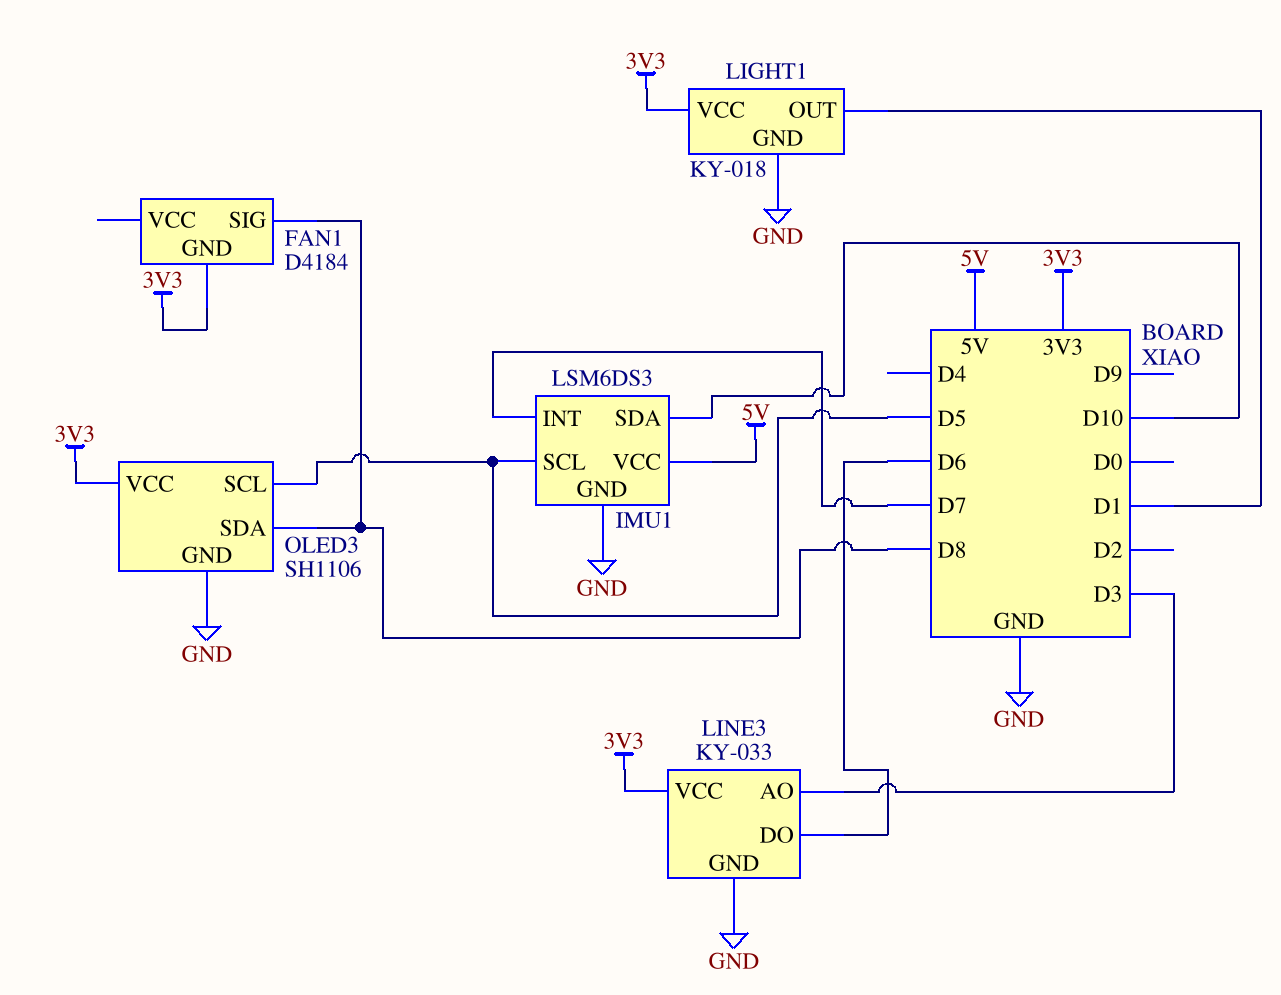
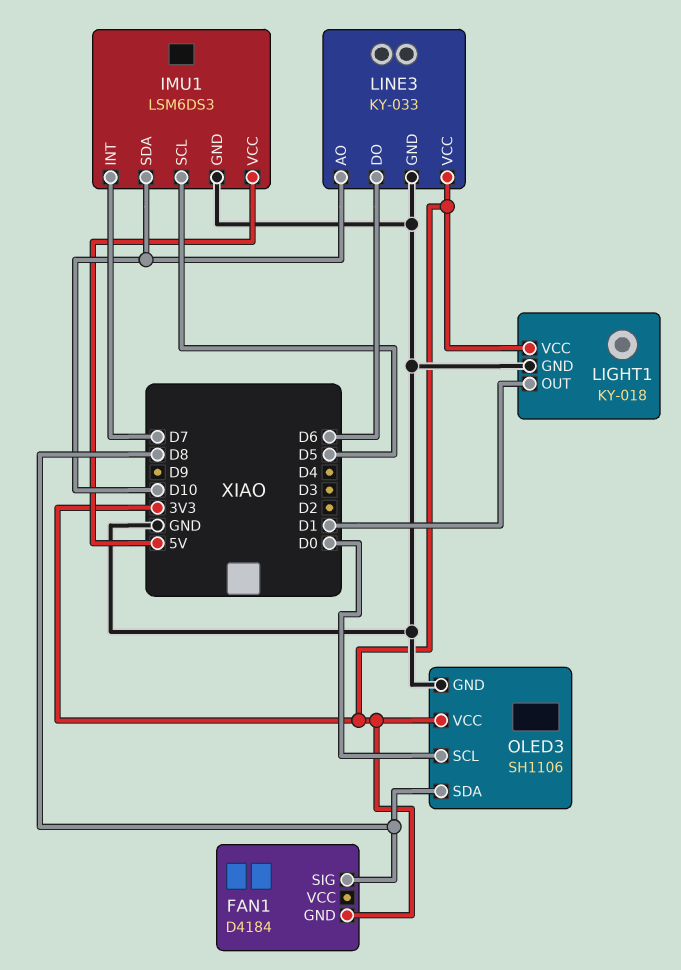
LINE3 pin AO: D3 -> D10
OLED3 pin SCL: D5 -> D0

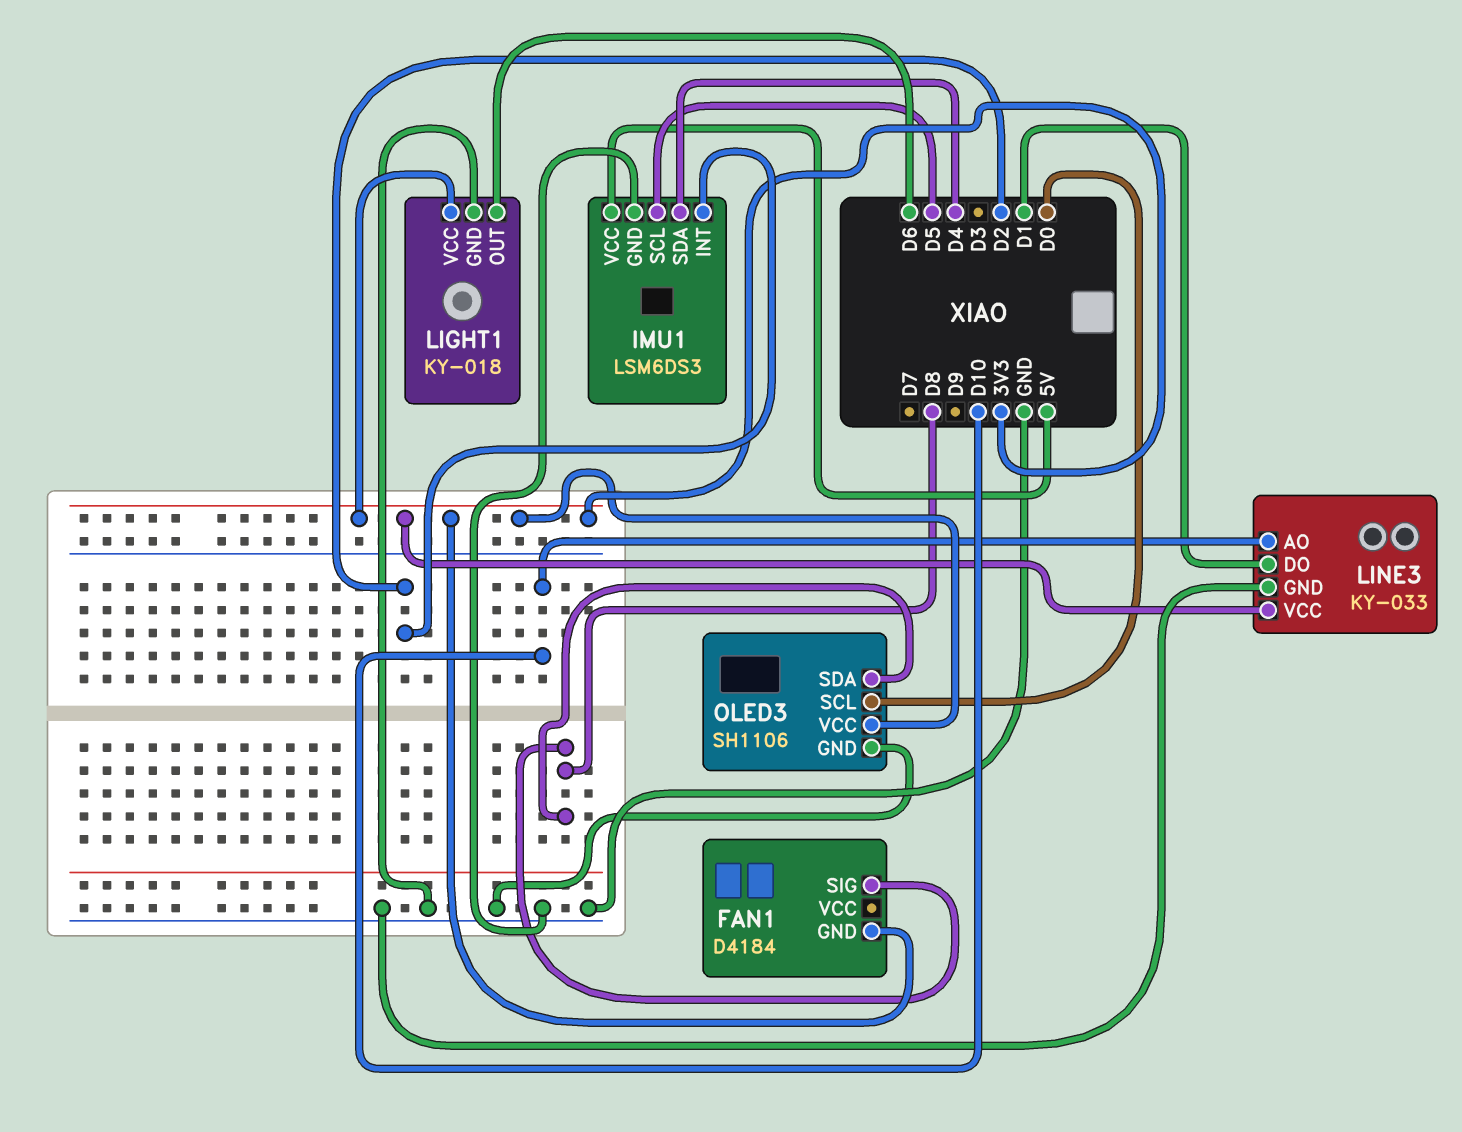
IMU1 pin INT: D7 -> D2
IMU1 pin SDA: D10 -> D4
LIGHT1 pin OUT: D1 -> D6
LINE3 pin DO: D6 -> D1

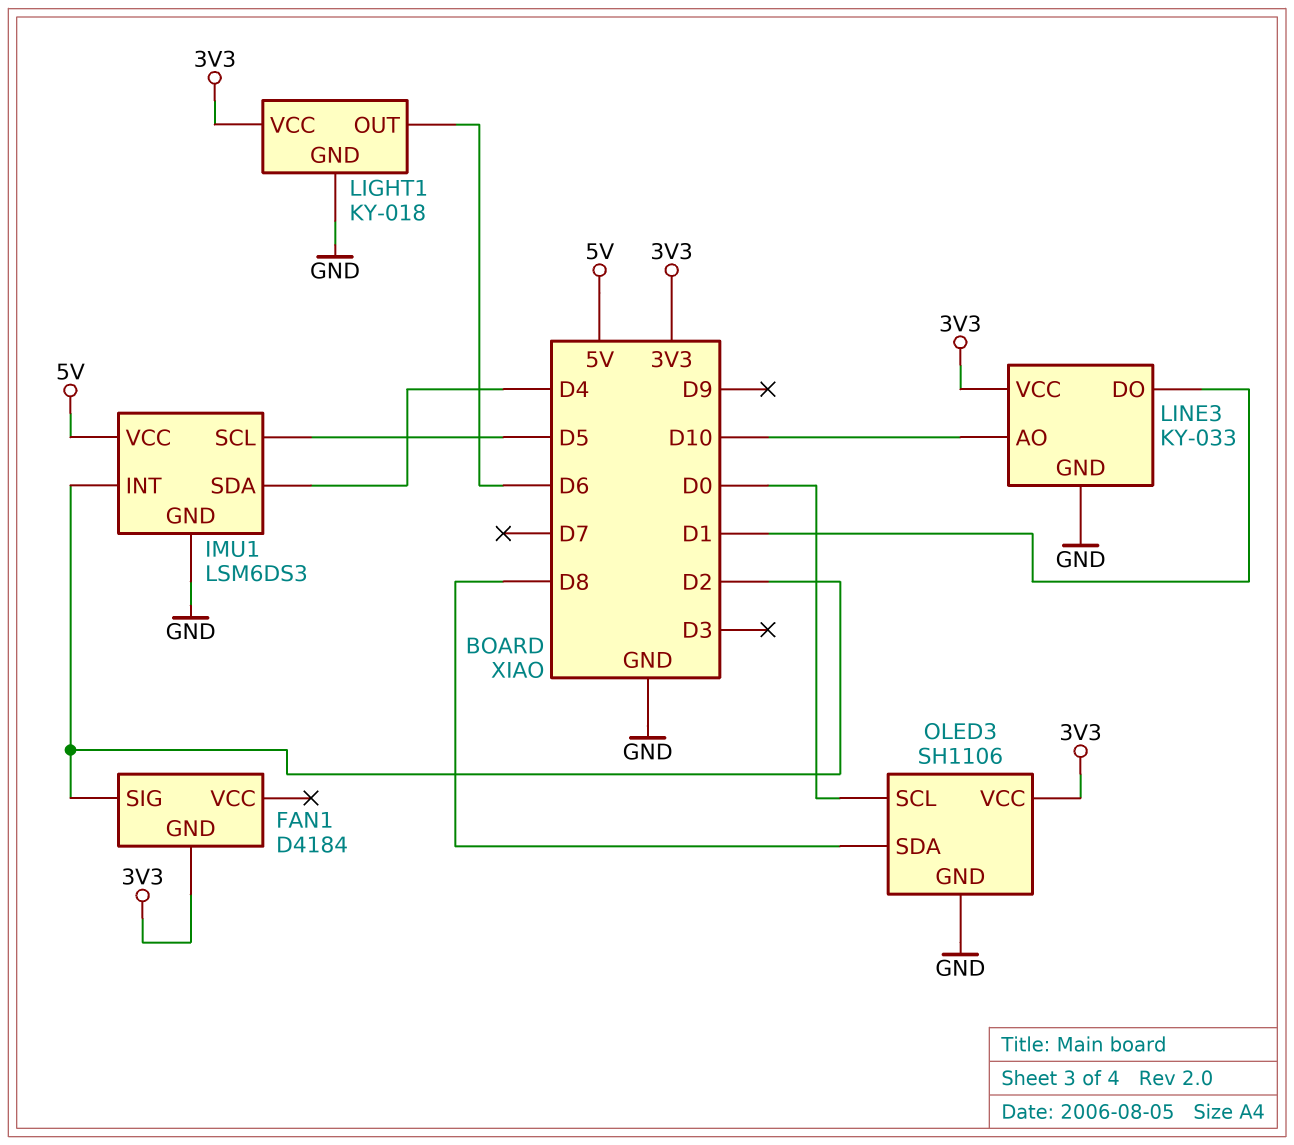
FAN1 pin SIG: D8 -> D2

